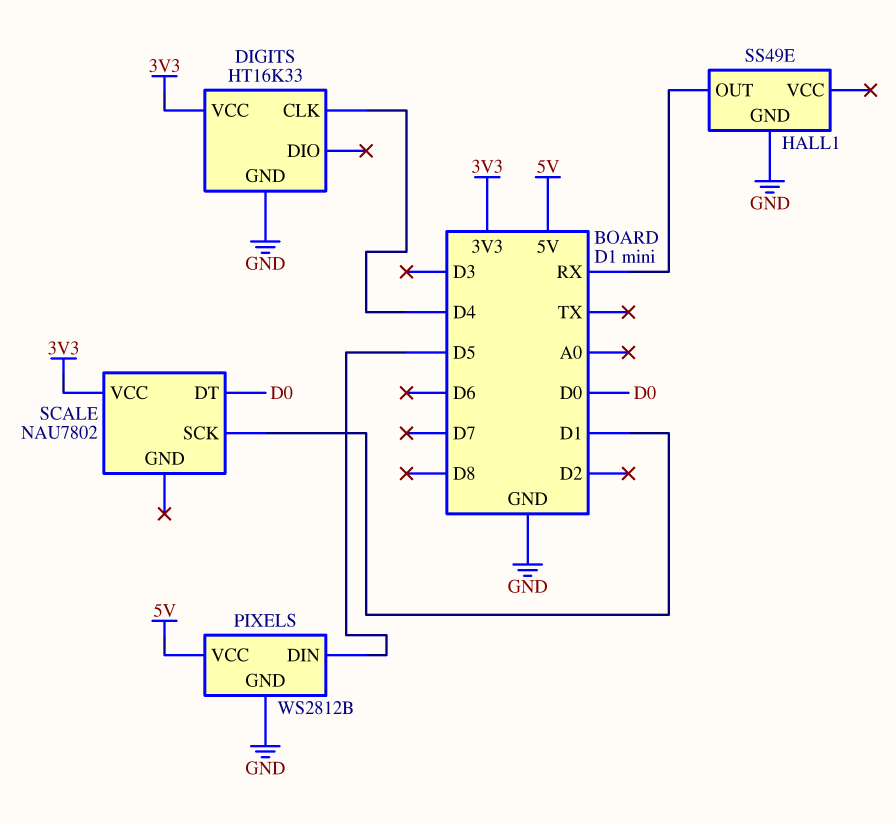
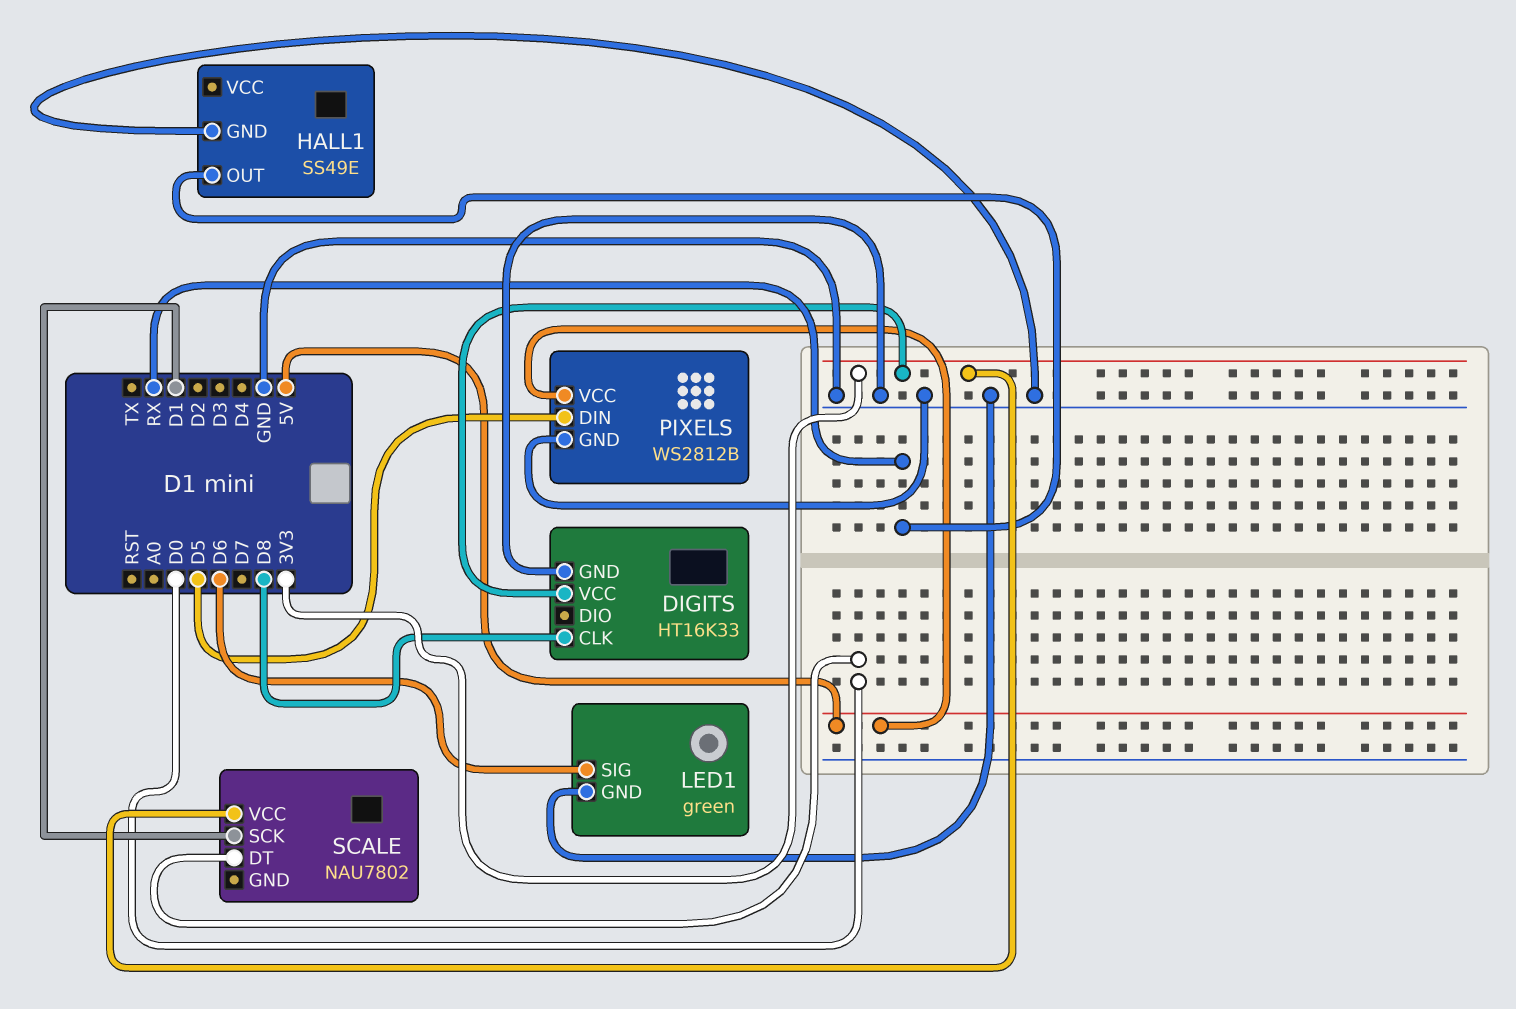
DIGITS pin CLK: D4 -> D8
LED1: none -> green
LED1 pin GND: none -> GND
LED1 pin SIG: none -> D6

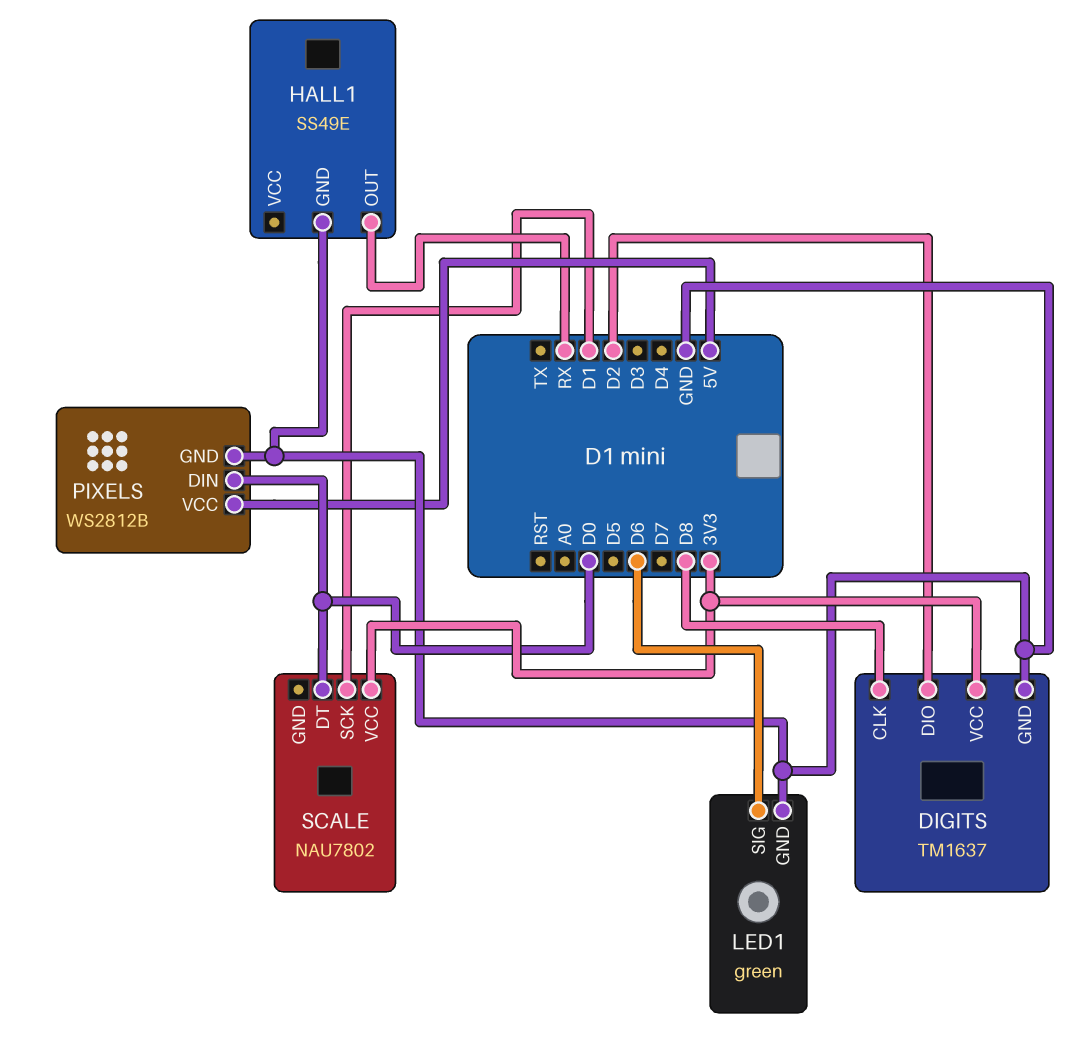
DIGITS: HT16K33 -> TM1637
DIGITS pin DIO: none -> D2
PIXELS pin DIN: D5 -> D0

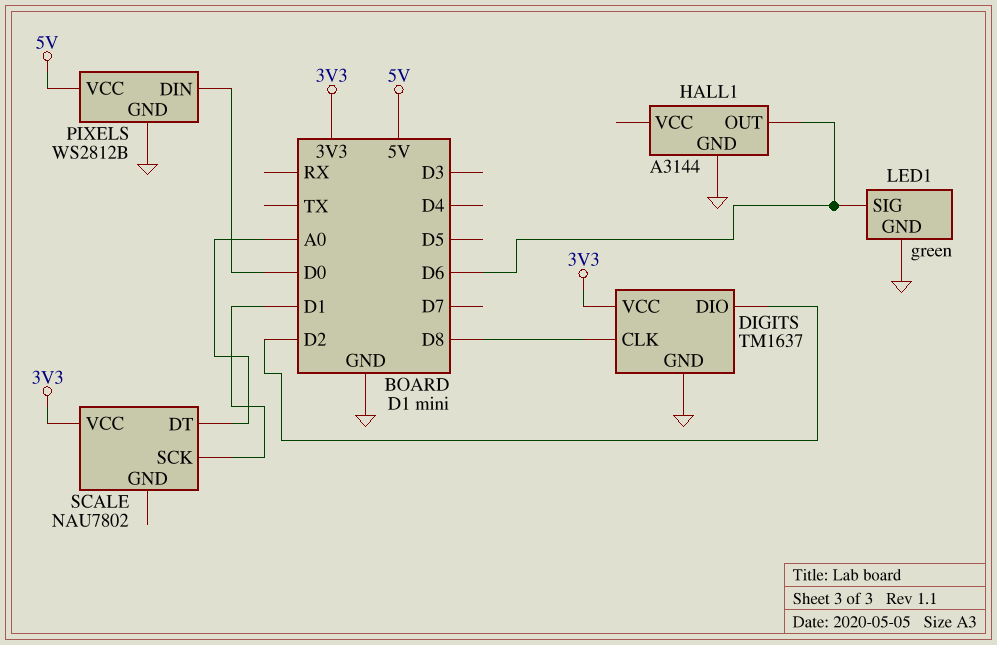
HALL1: SS49E -> A3144
HALL1 pin OUT: RX -> D6
SCALE pin DT: D0 -> A0

